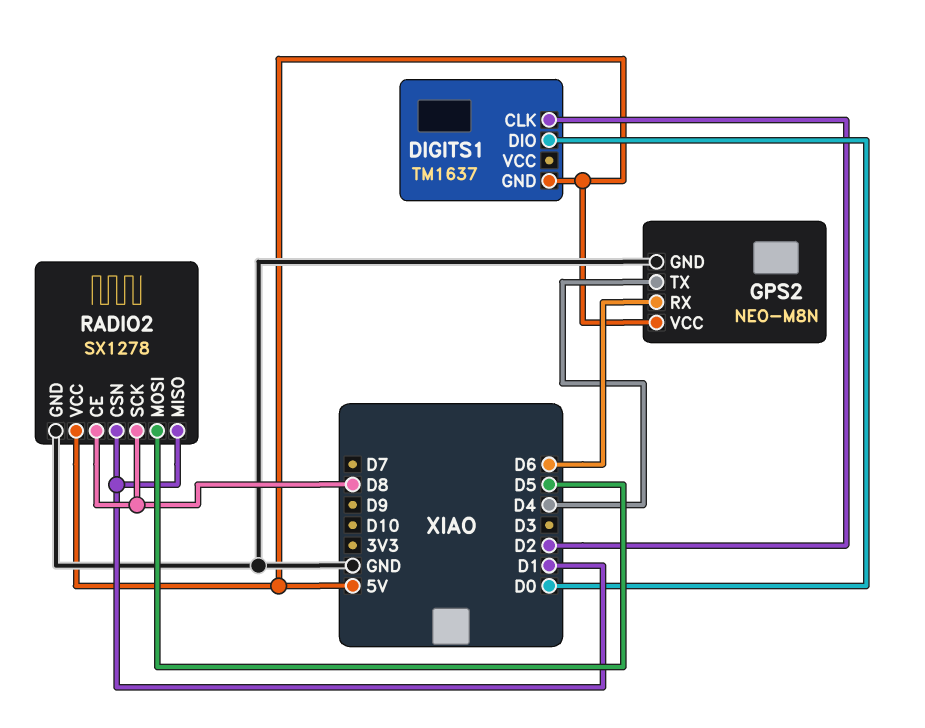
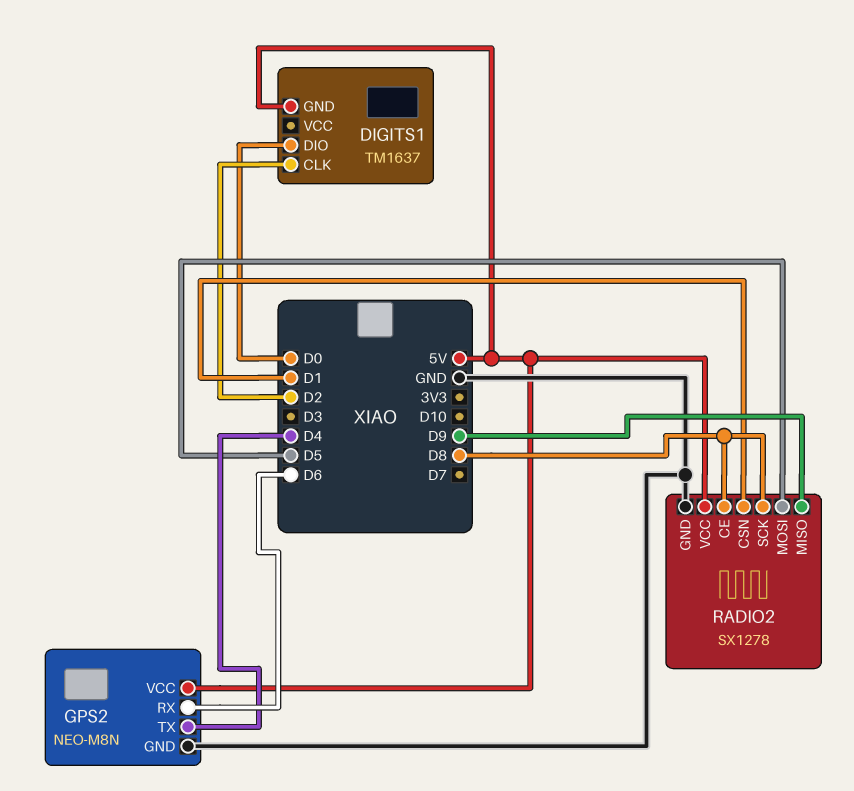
RADIO2 pin MISO: D1 -> D9

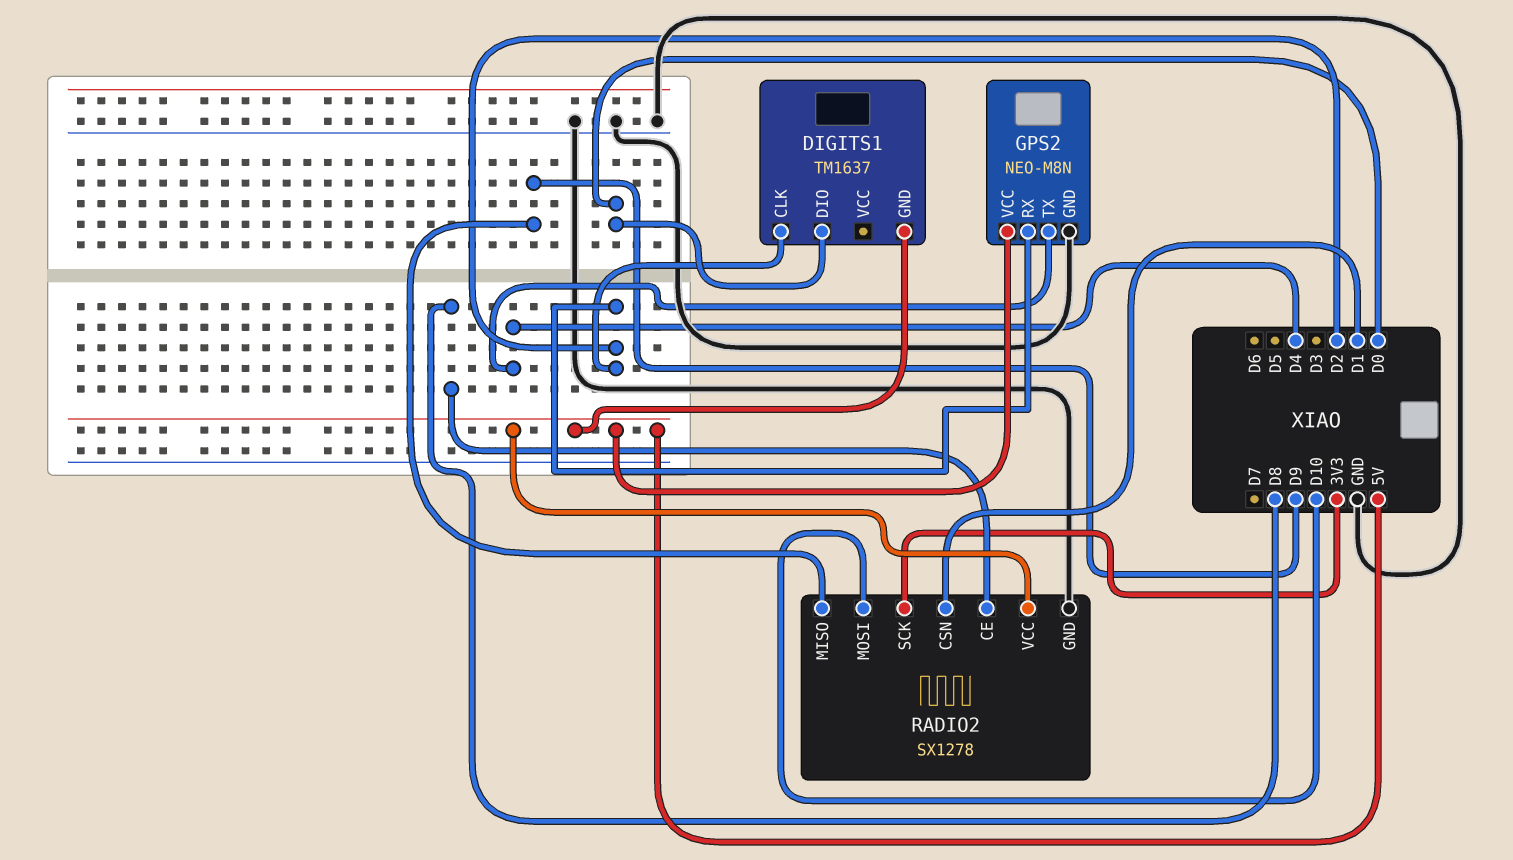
GPS2 pin RX: D6 -> D2
RADIO2 pin MOSI: D5 -> D10
RADIO2 pin SCK: D8 -> 3V3

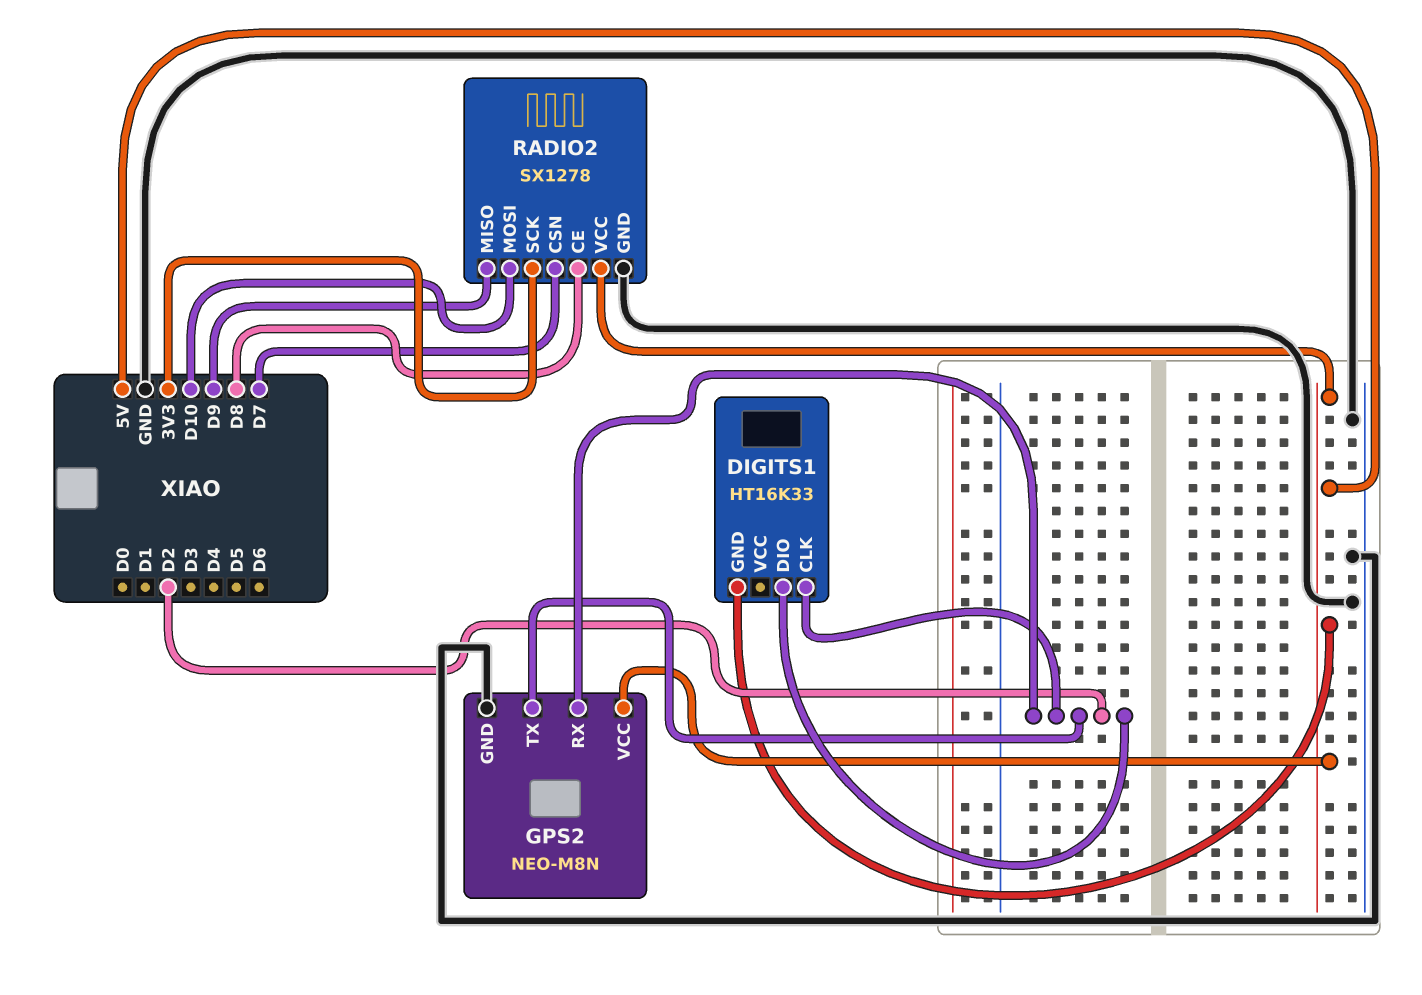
DIGITS1: TM1637 -> HT16K33
DIGITS1 pin DIO: D0 -> D2
GPS2 pin TX: D4 -> D2
RADIO2 pin CSN: D1 -> D7

